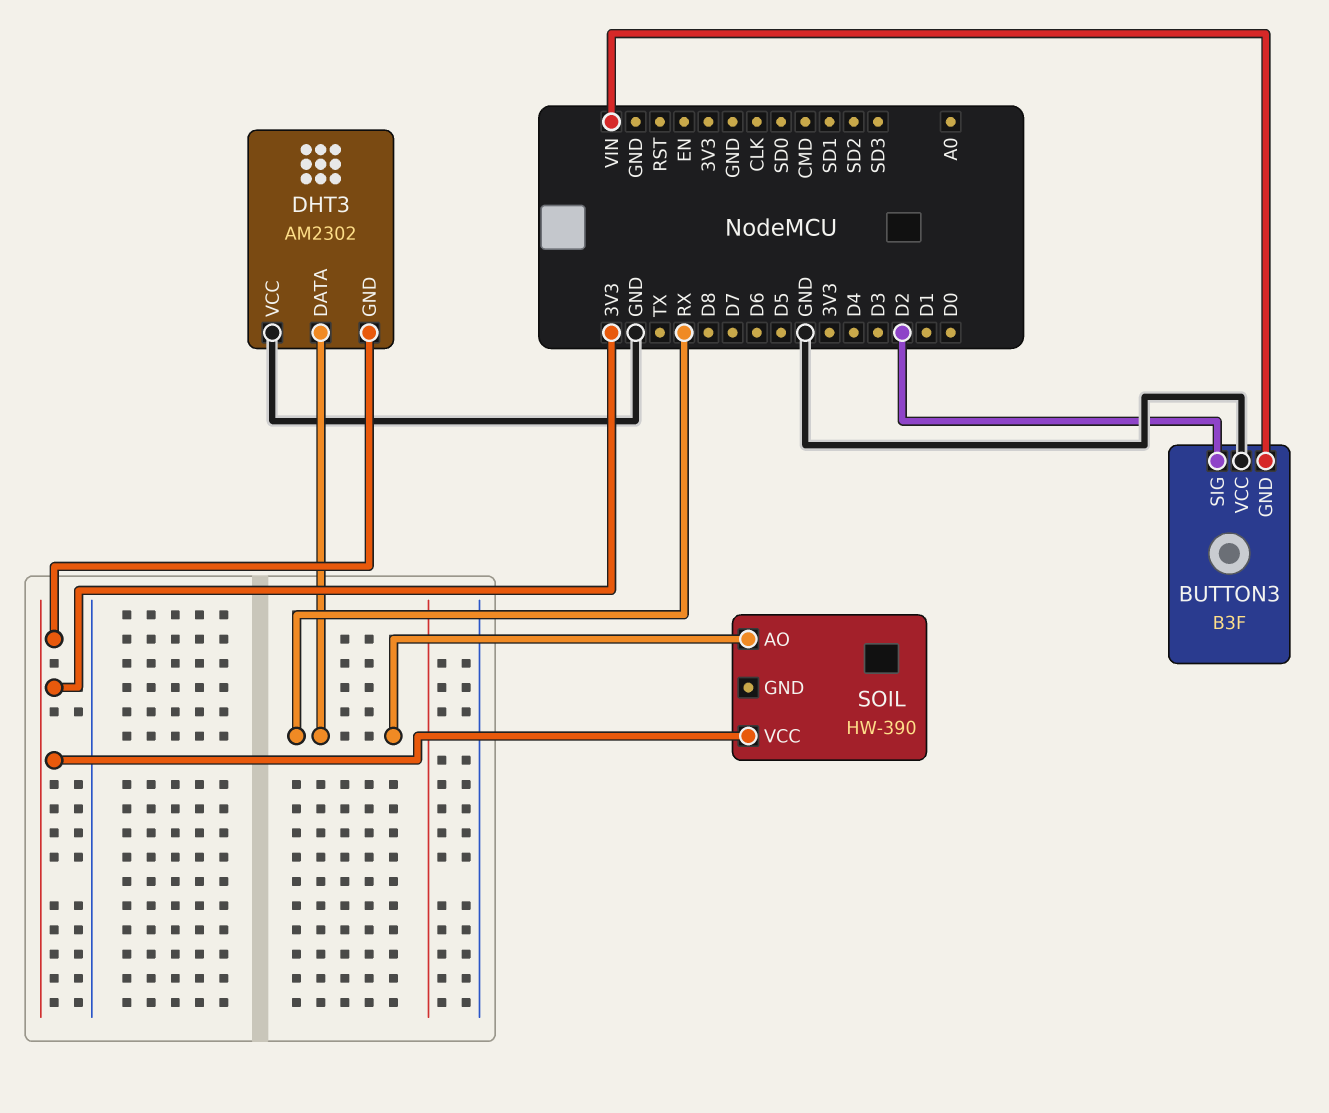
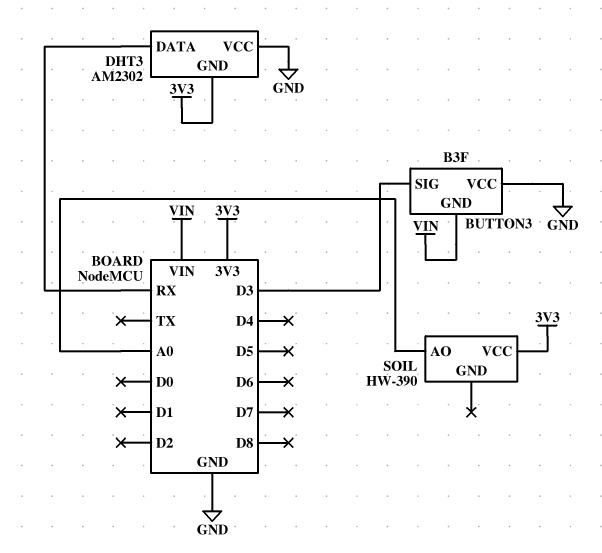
BUTTON3 pin SIG: D2 -> D3
SOIL pin AO: RX -> A0

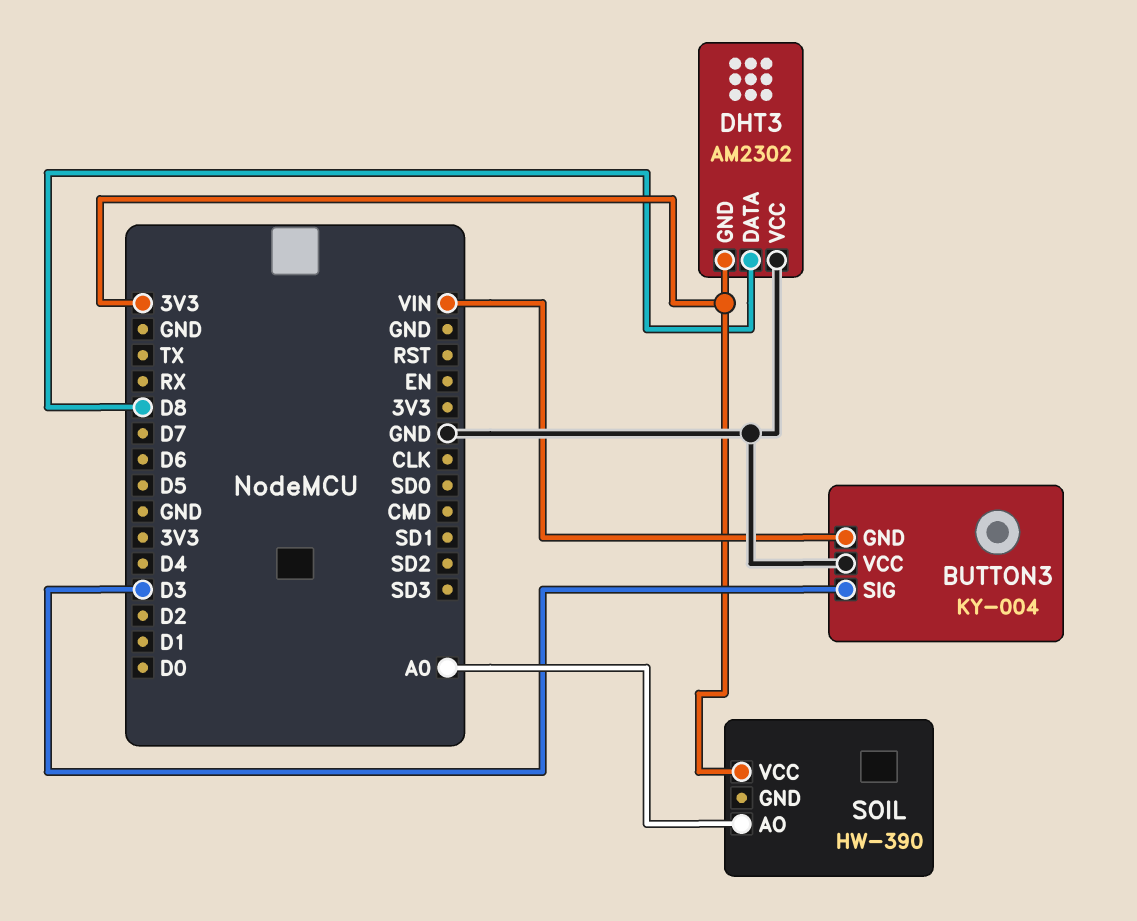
BUTTON3: B3F -> KY-004
DHT3 pin DATA: RX -> D8

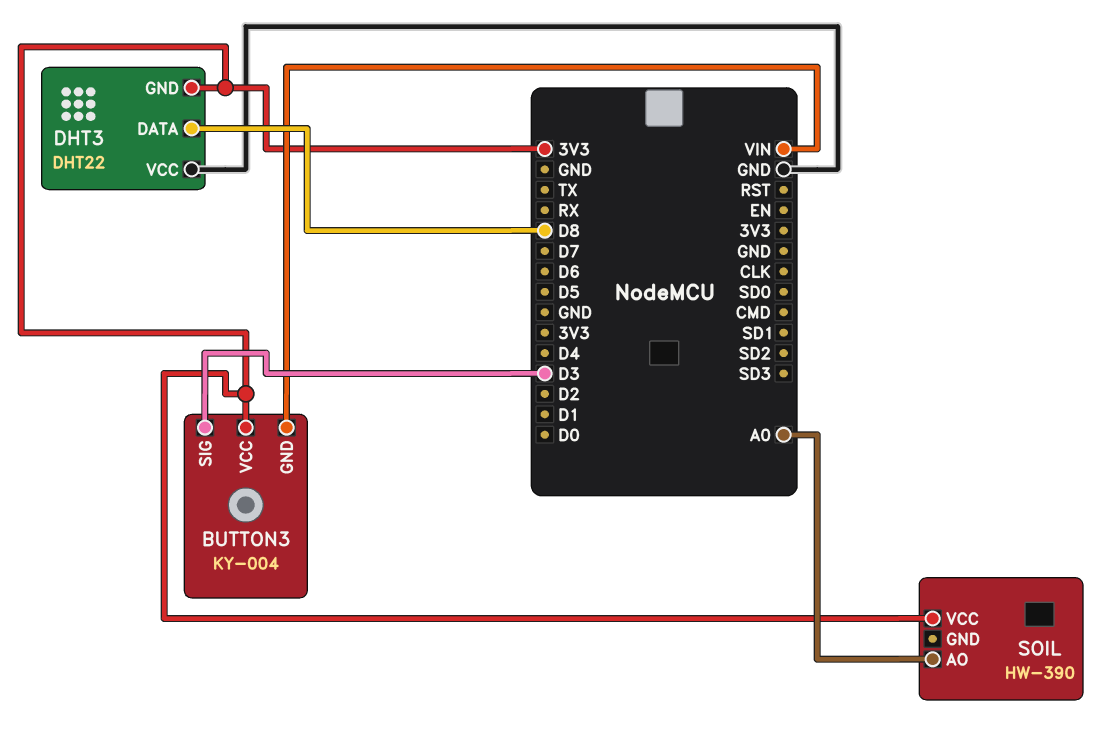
BUTTON3 pin VCC: GND -> 3V3
DHT3: AM2302 -> DHT22

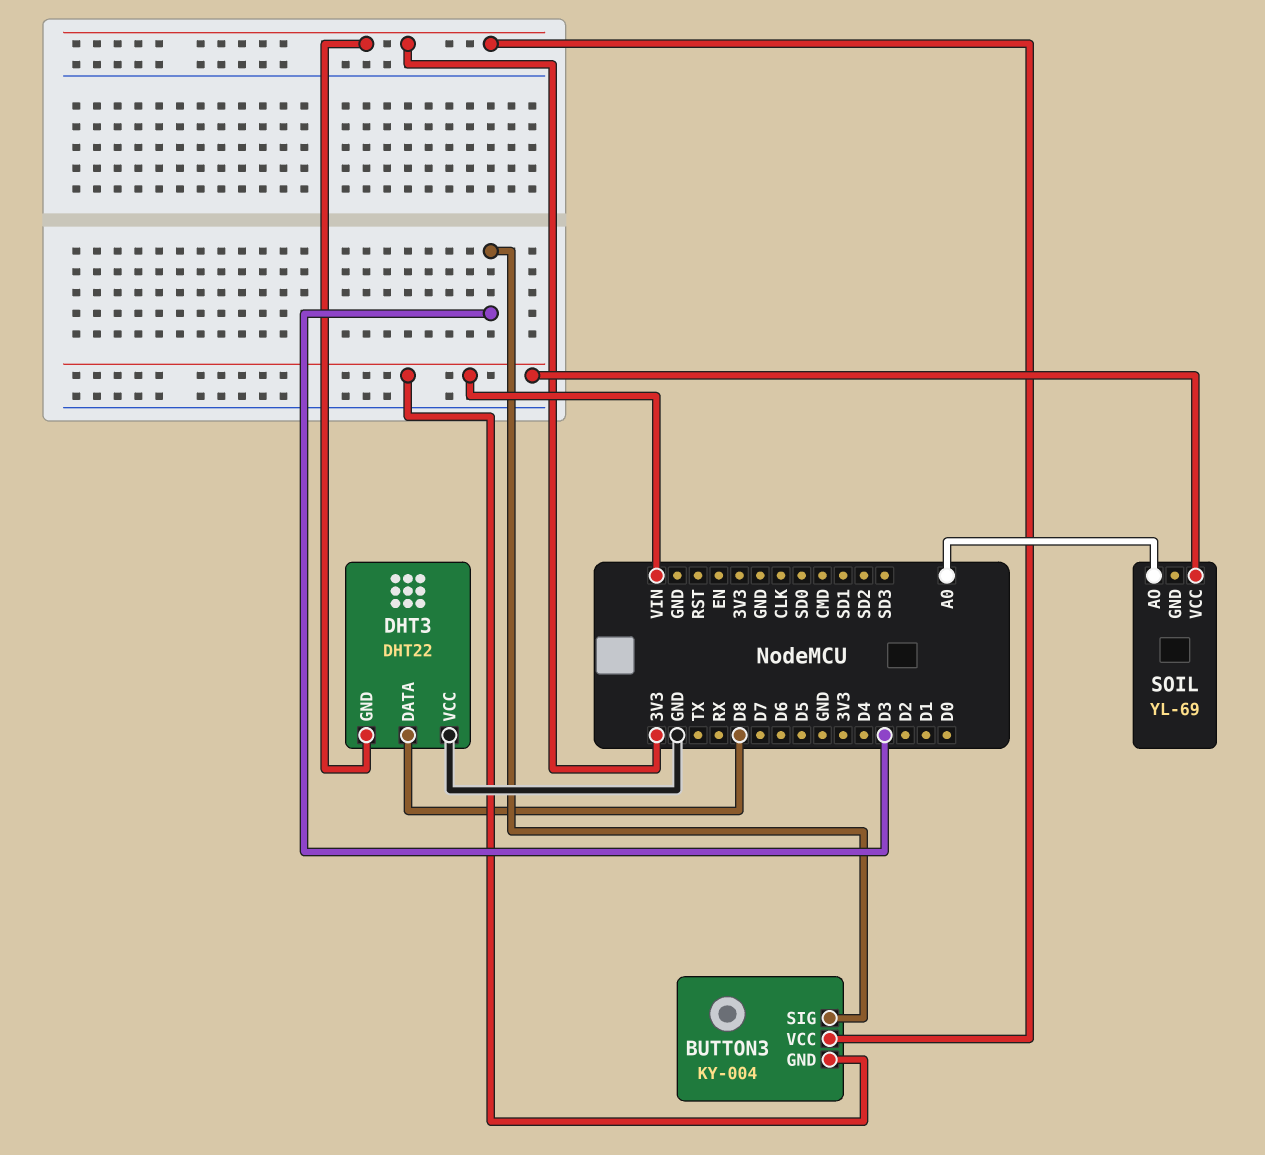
SOIL: HW-390 -> YL-69
SOIL pin VCC: 3V3 -> VIN

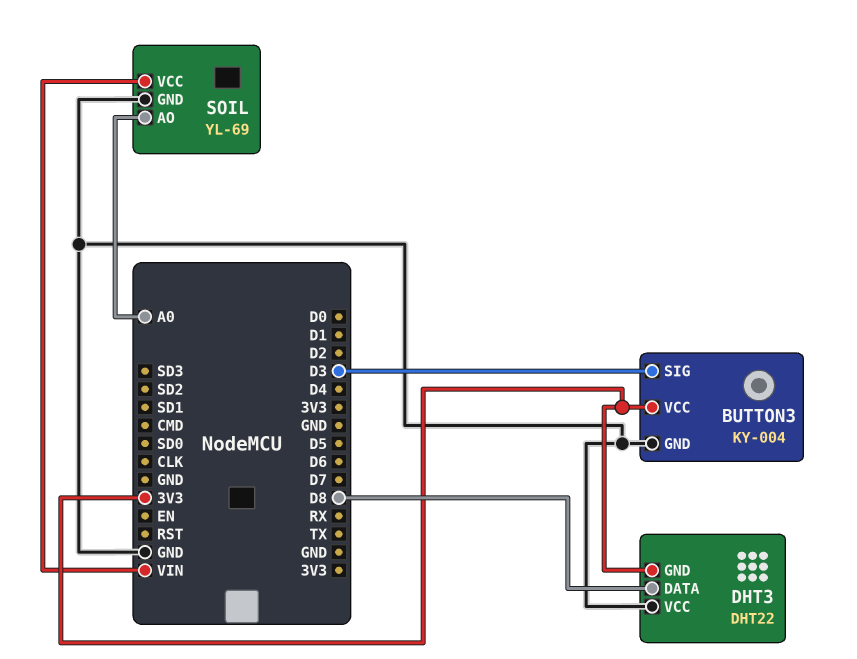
BUTTON3 pin GND: VIN -> GND
SOIL pin GND: none -> GND

